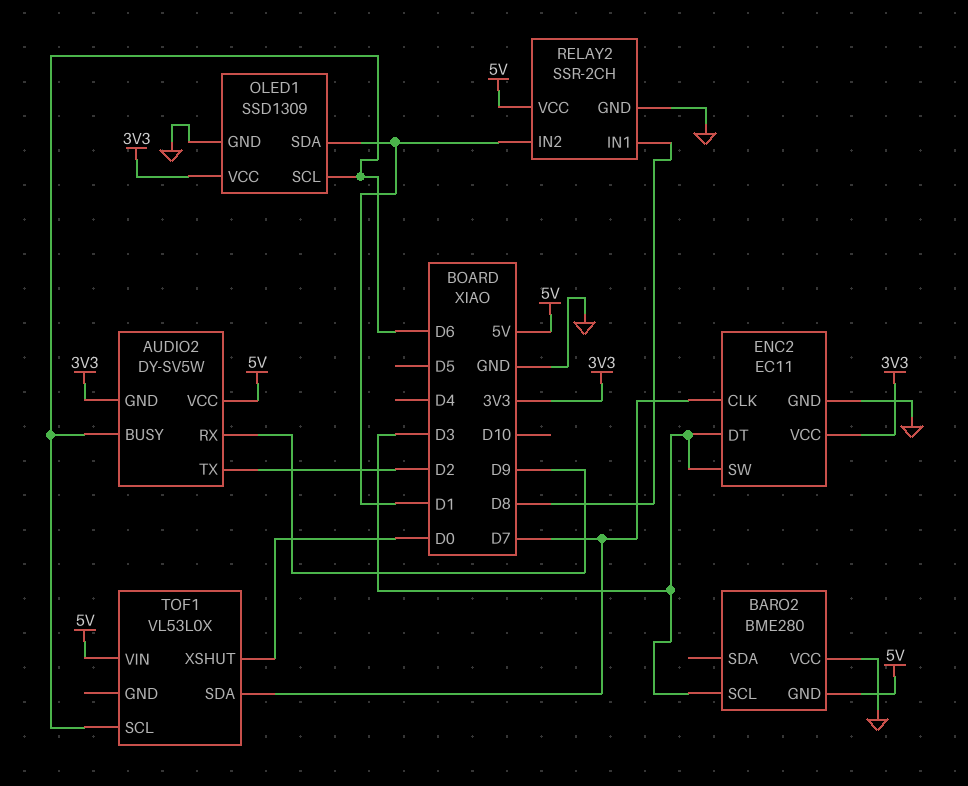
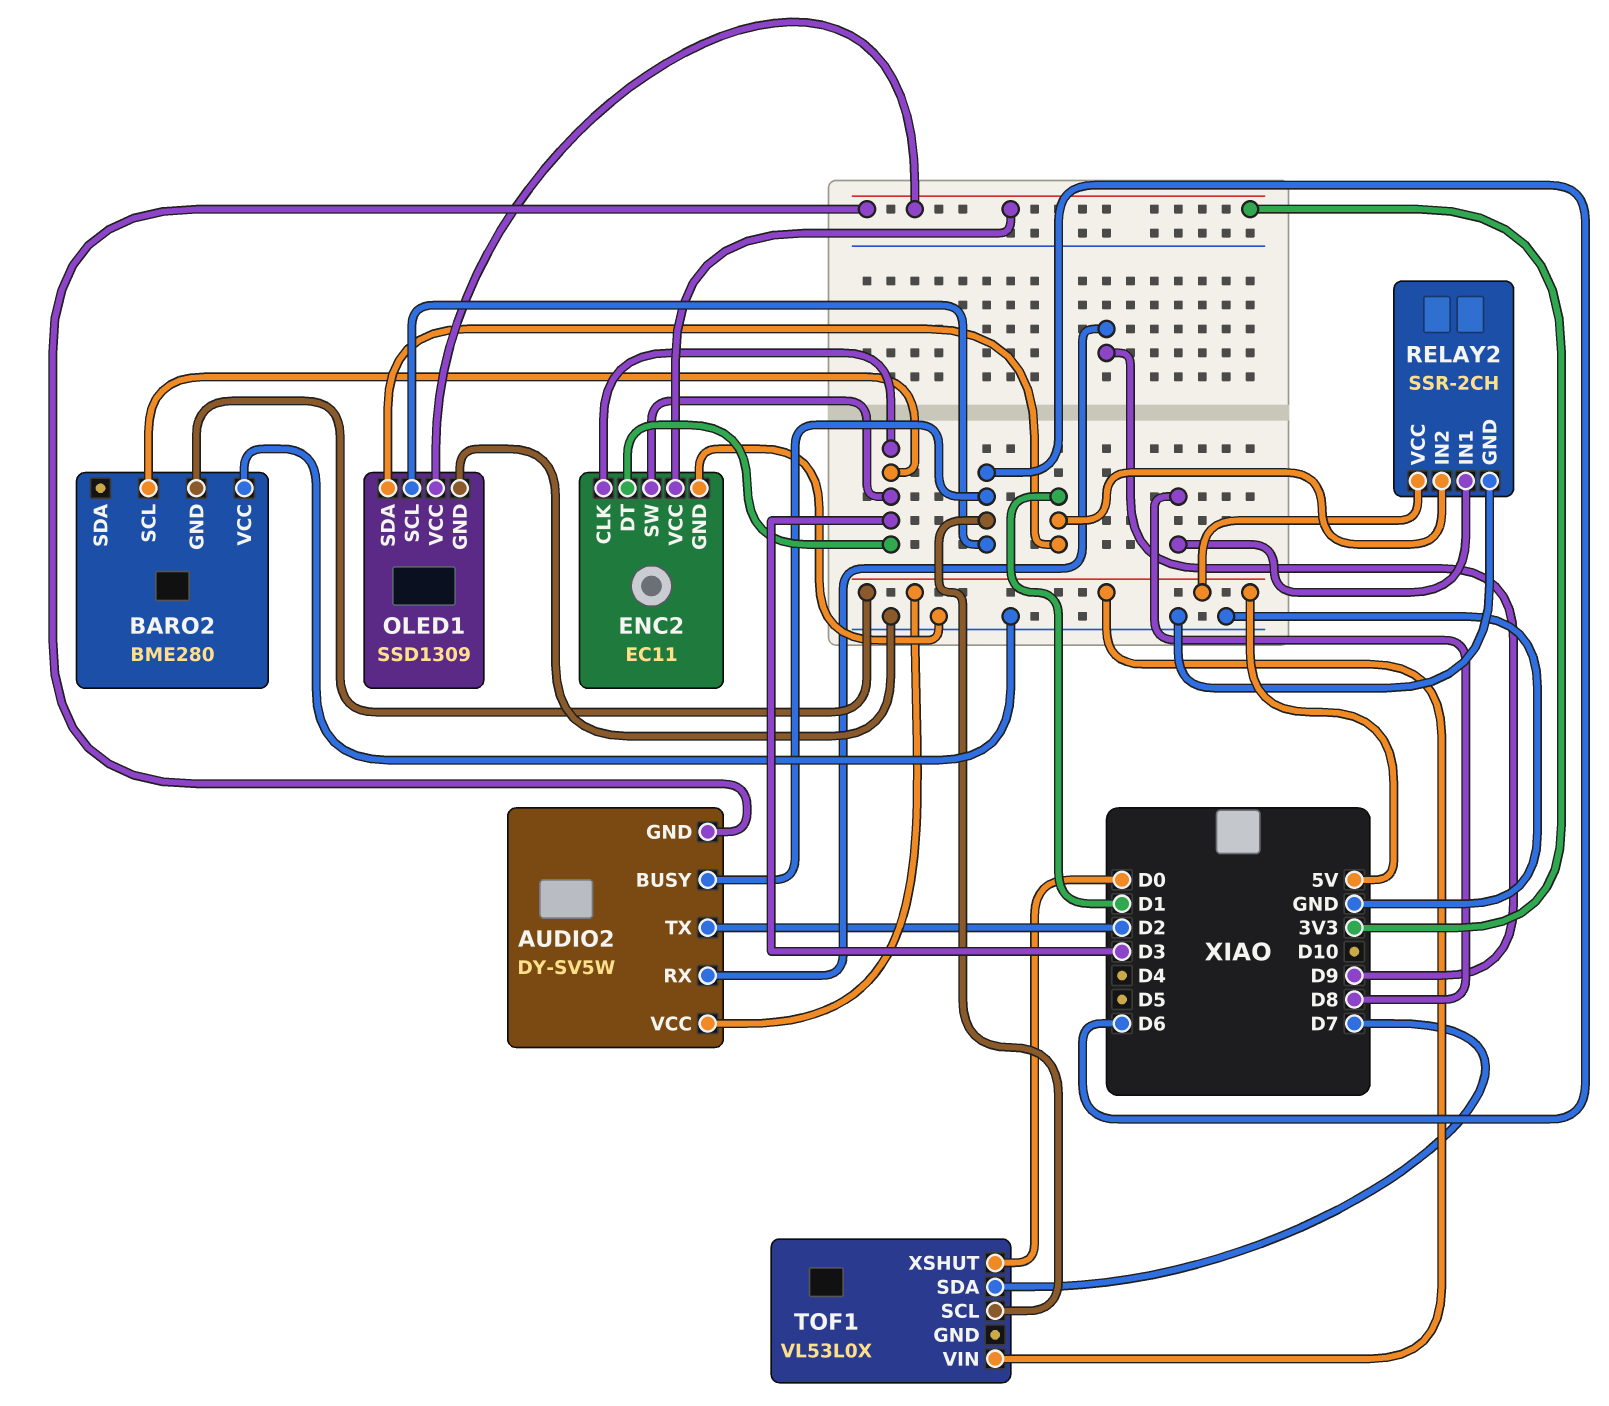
ENC2 pin CLK: D7 -> D3

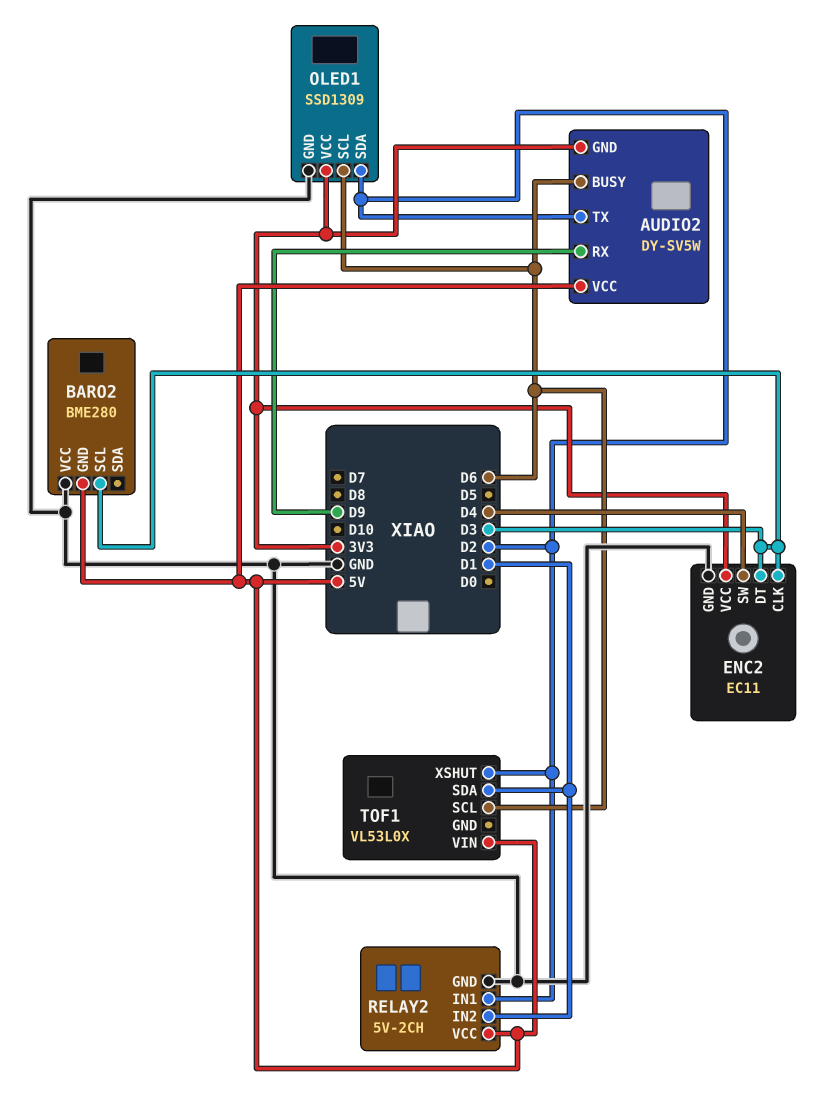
ENC2 pin SW: D3 -> D4
OLED1 pin SDA: D1 -> D2
RELAY2: SSR-2CH -> 5V-2CH
RELAY2 pin IN1: D8 -> D2
TOF1 pin SDA: D7 -> D1
TOF1 pin XSHUT: D0 -> D2

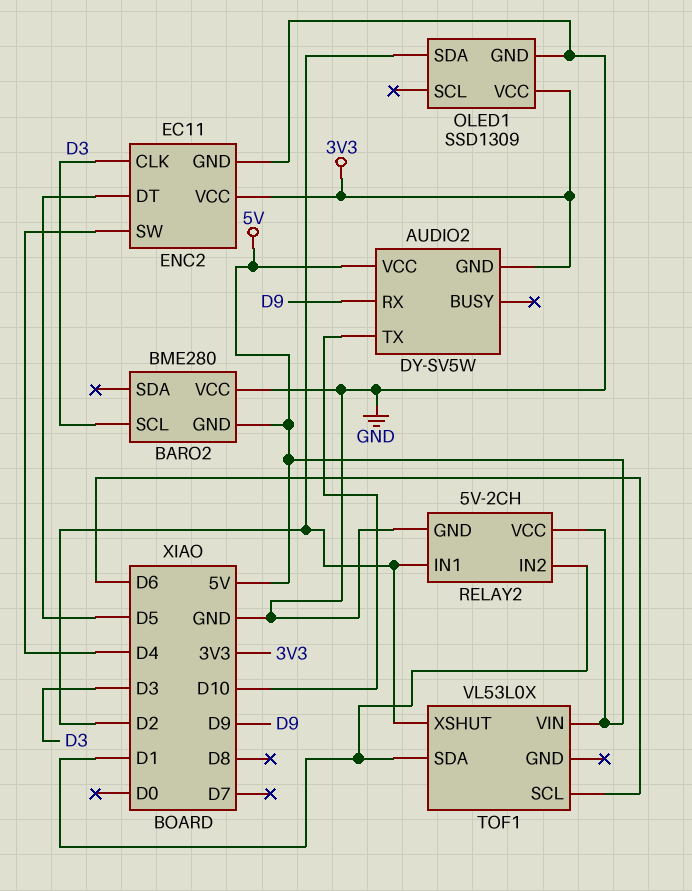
AUDIO2 pin BUSY: D6 -> none
AUDIO2 pin TX: D2 -> D10
ENC2 pin DT: D3 -> D5
OLED1 pin SCL: D6 -> none

